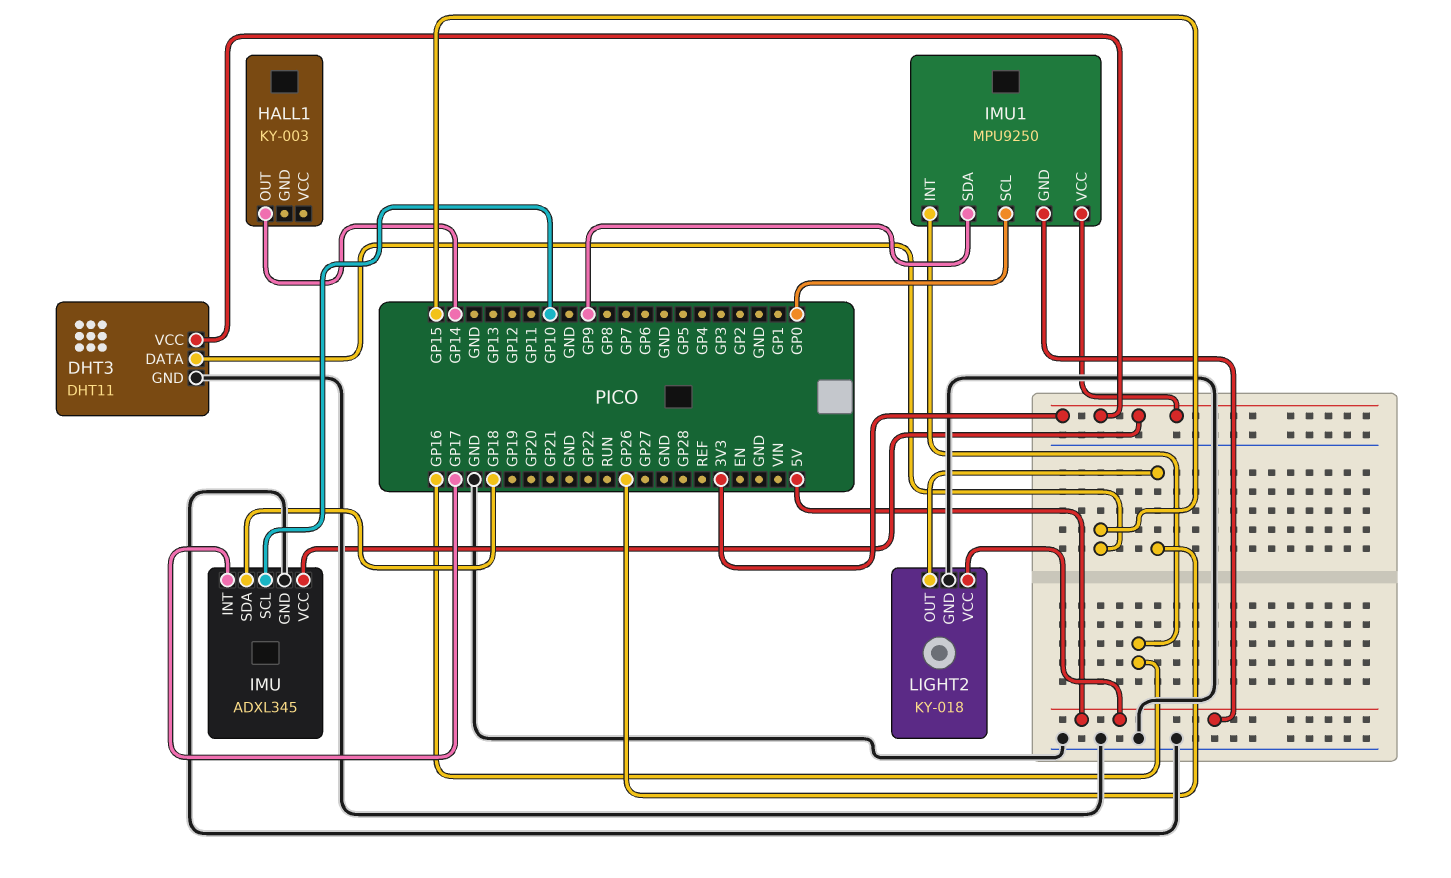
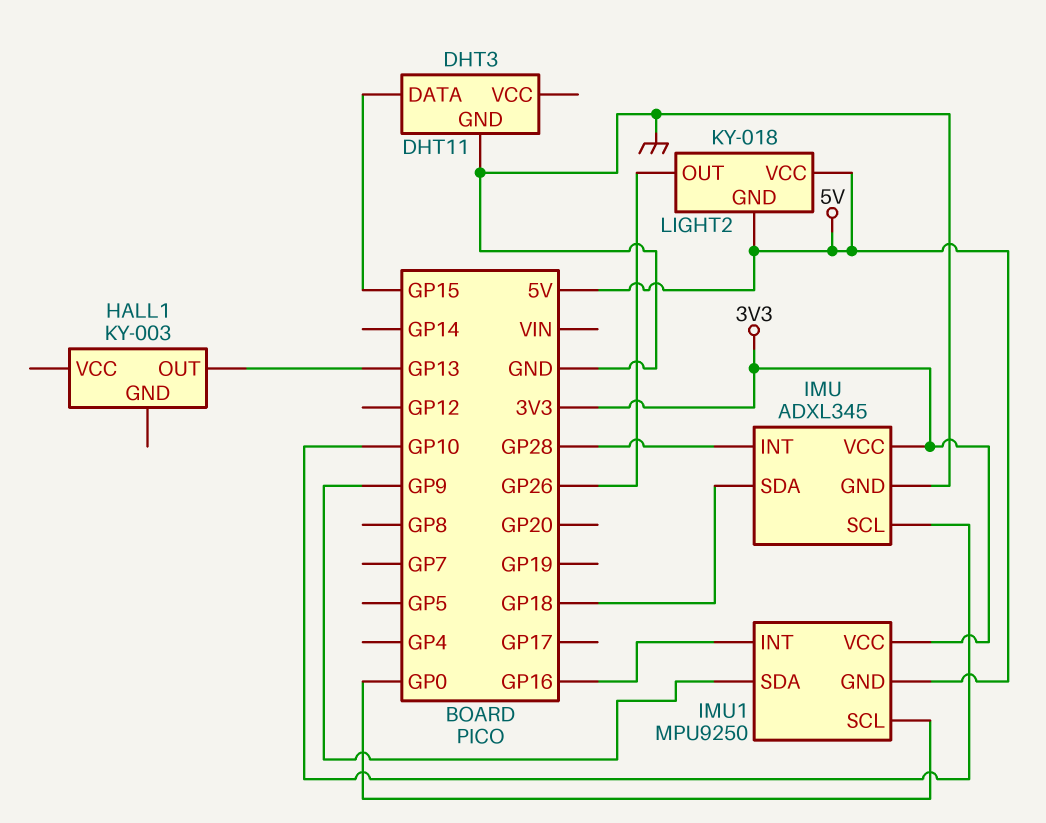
DHT3 pin VCC: 3V3 -> none
HALL1 pin OUT: GP14 -> GP13
IMU pin INT: GP17 -> GP28
LIGHT2 pin GND: GND -> 5V

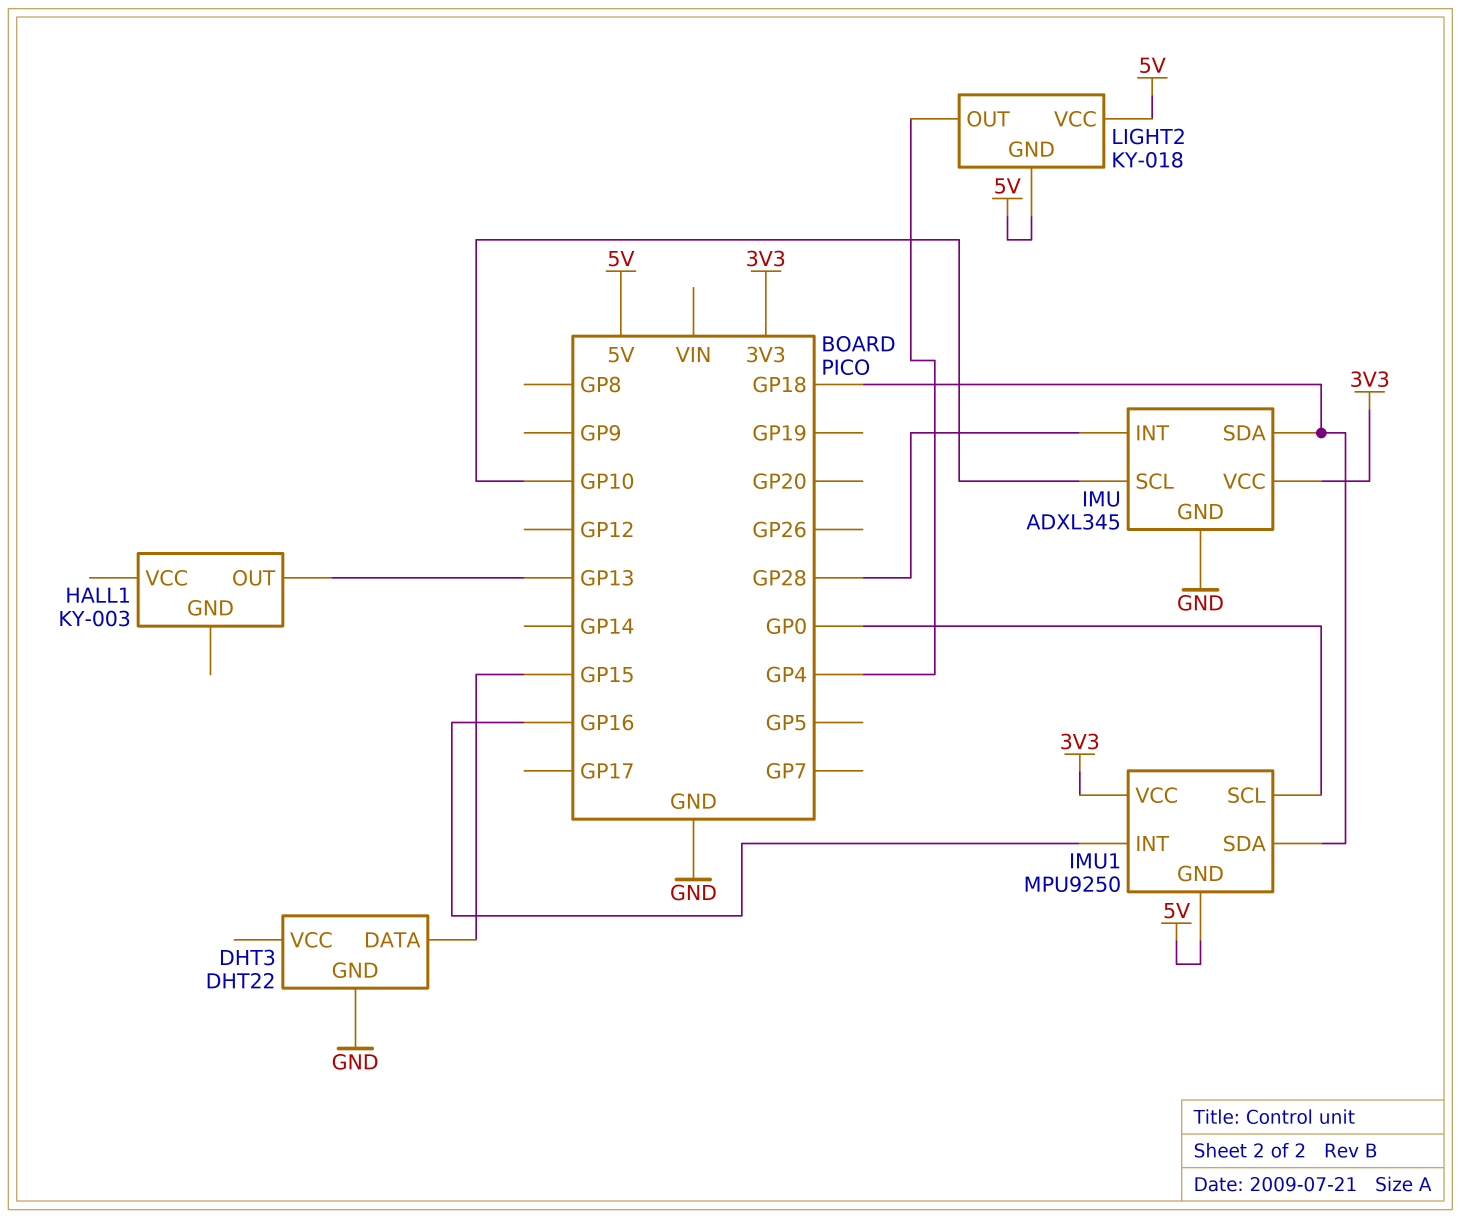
DHT3: DHT11 -> DHT22
IMU1 pin SDA: GP9 -> GP18
LIGHT2 pin OUT: GP26 -> GP4

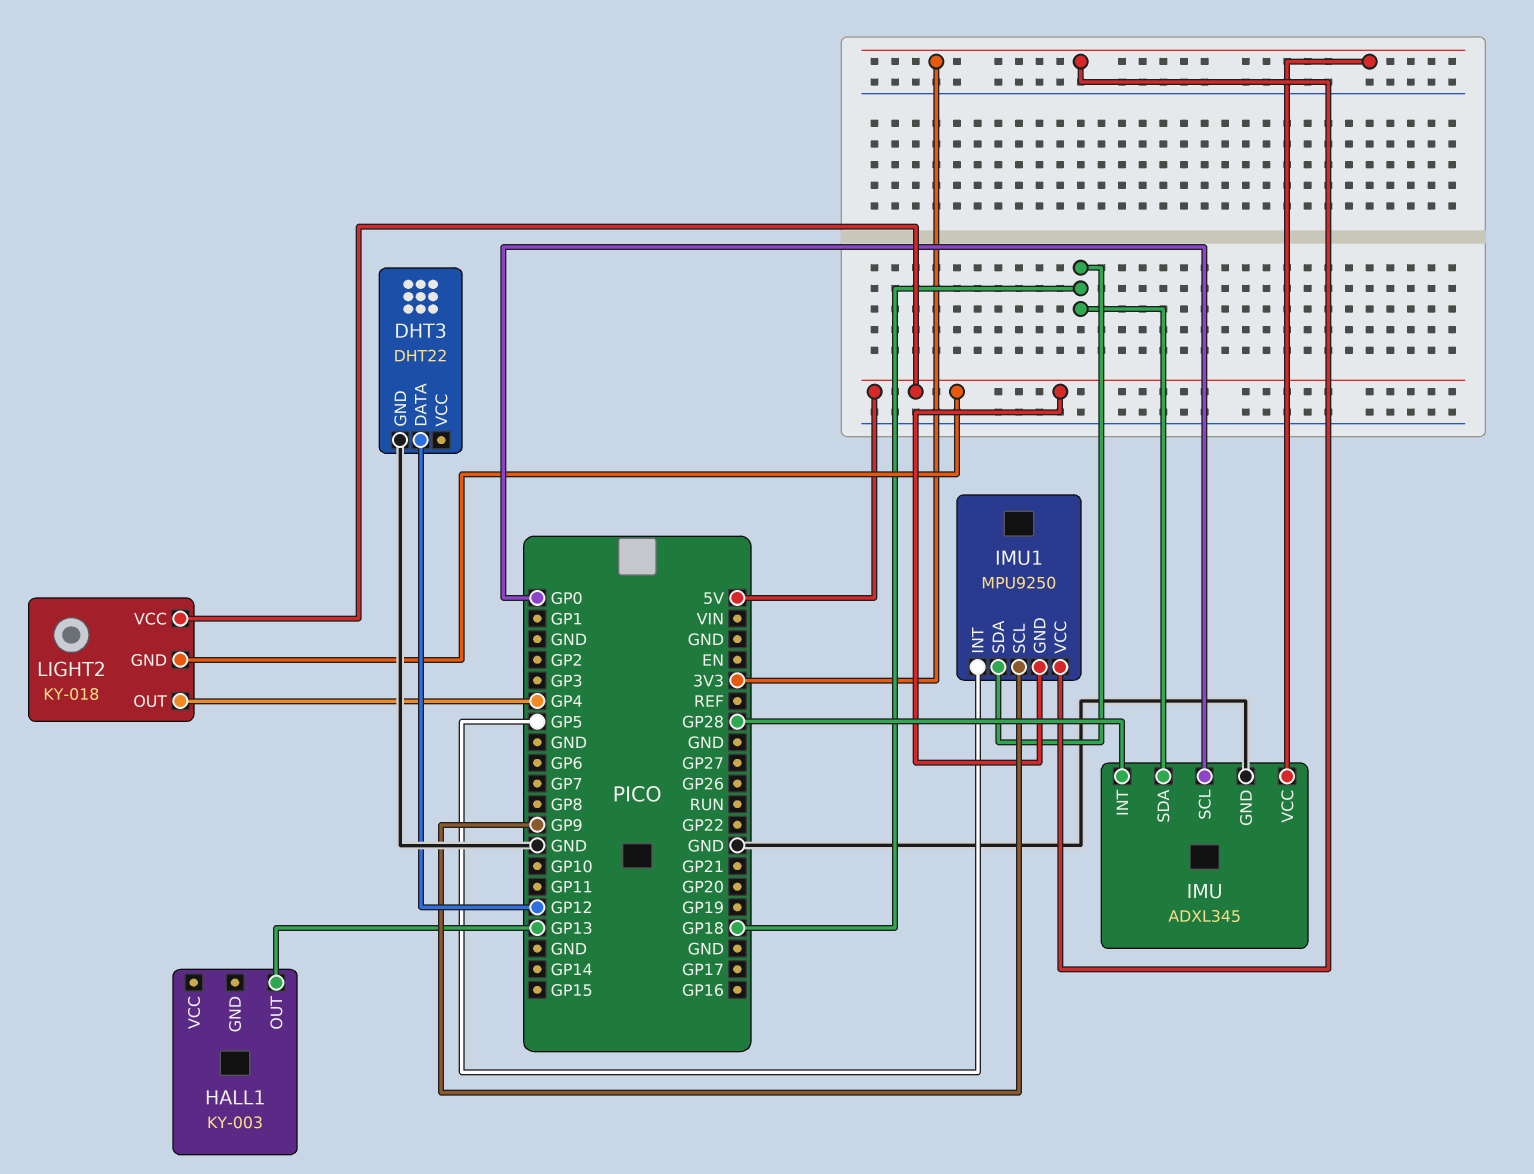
DHT3 pin DATA: GP15 -> GP12
IMU pin SCL: GP10 -> GP0
IMU1 pin INT: GP16 -> GP5
IMU1 pin SCL: GP0 -> GP9

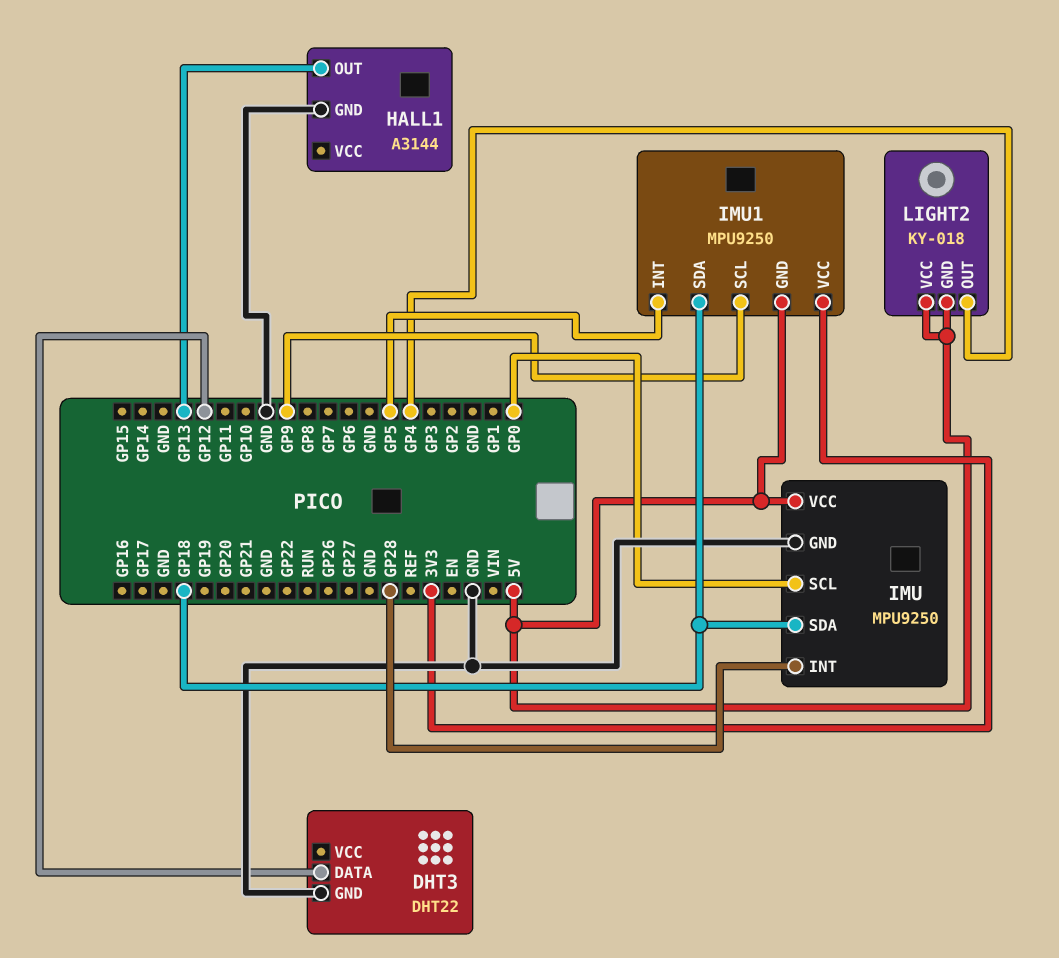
HALL1: KY-003 -> A3144
HALL1 pin GND: none -> GND
IMU: ADXL345 -> MPU9250
IMU pin VCC: 3V3 -> 5V

